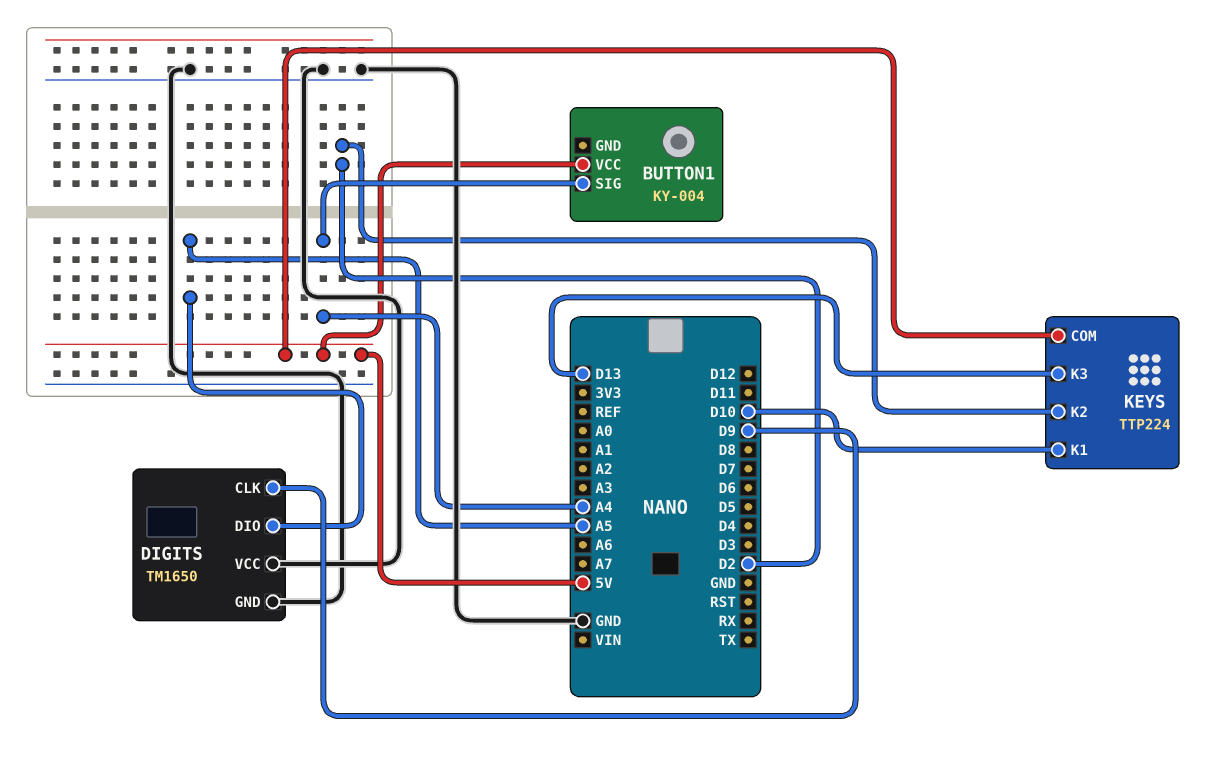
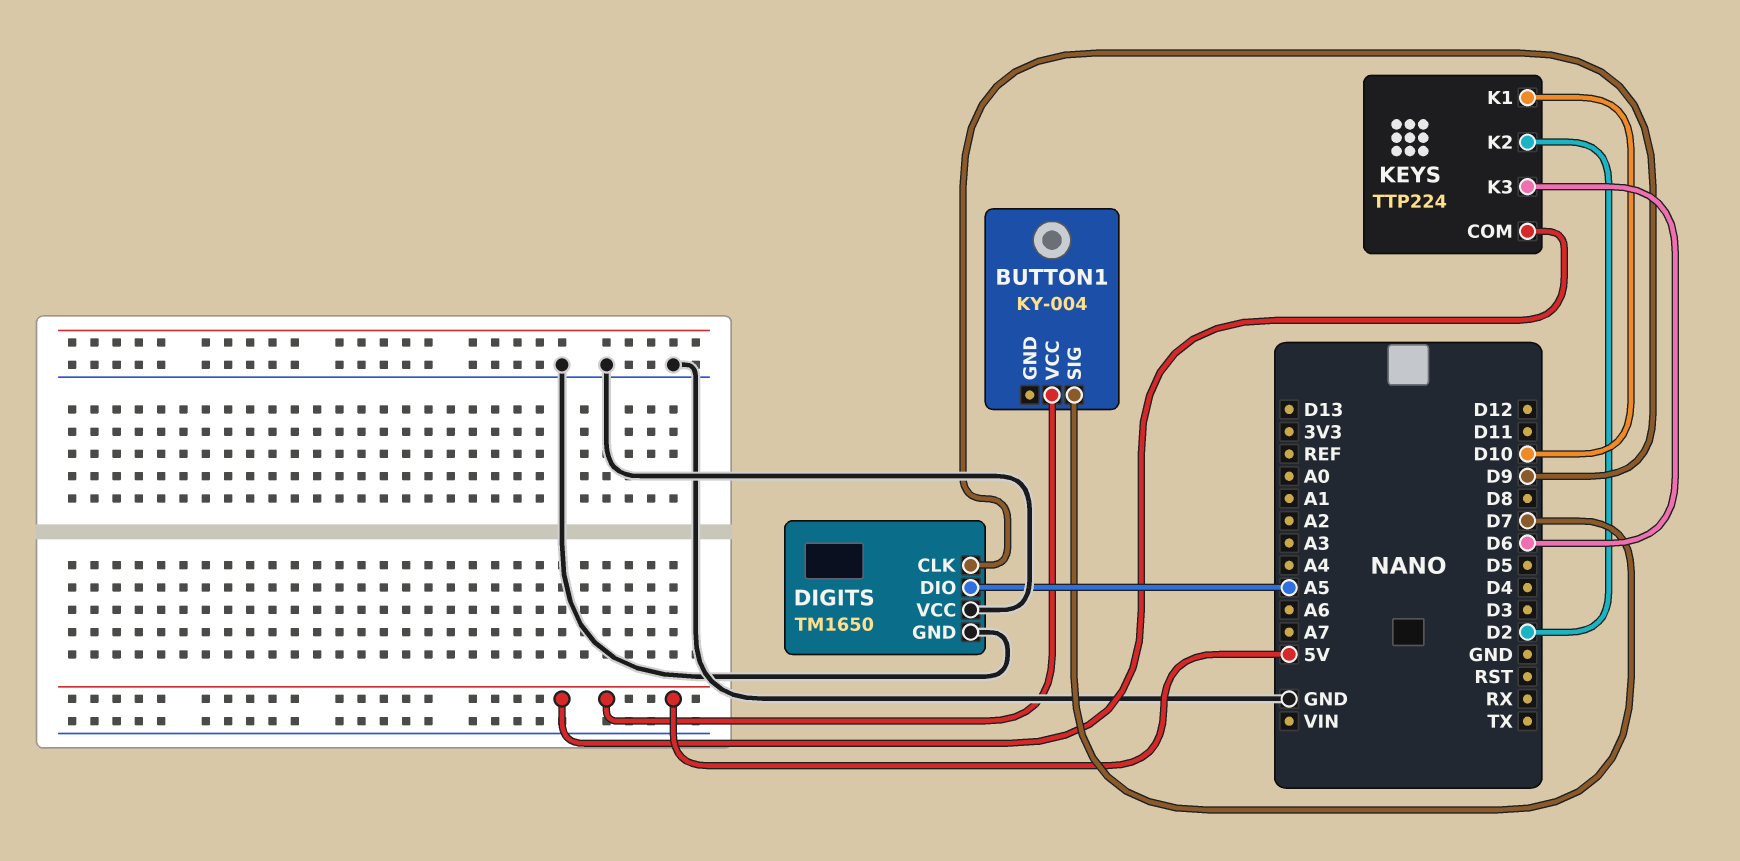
BUTTON1 pin SIG: A4 -> D7
KEYS pin K3: D13 -> D6

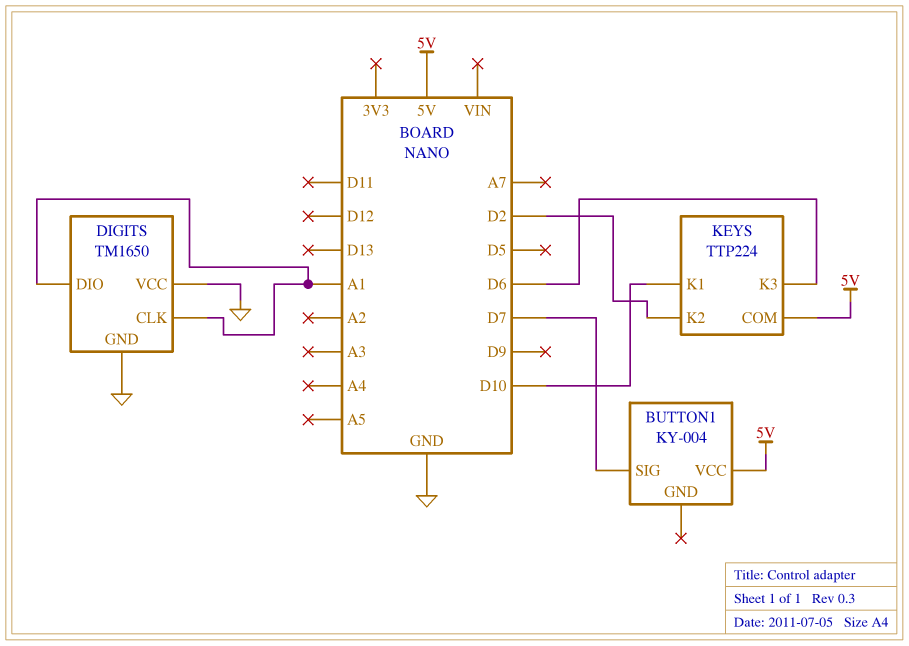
DIGITS pin CLK: D9 -> A1
DIGITS pin DIO: A5 -> A1

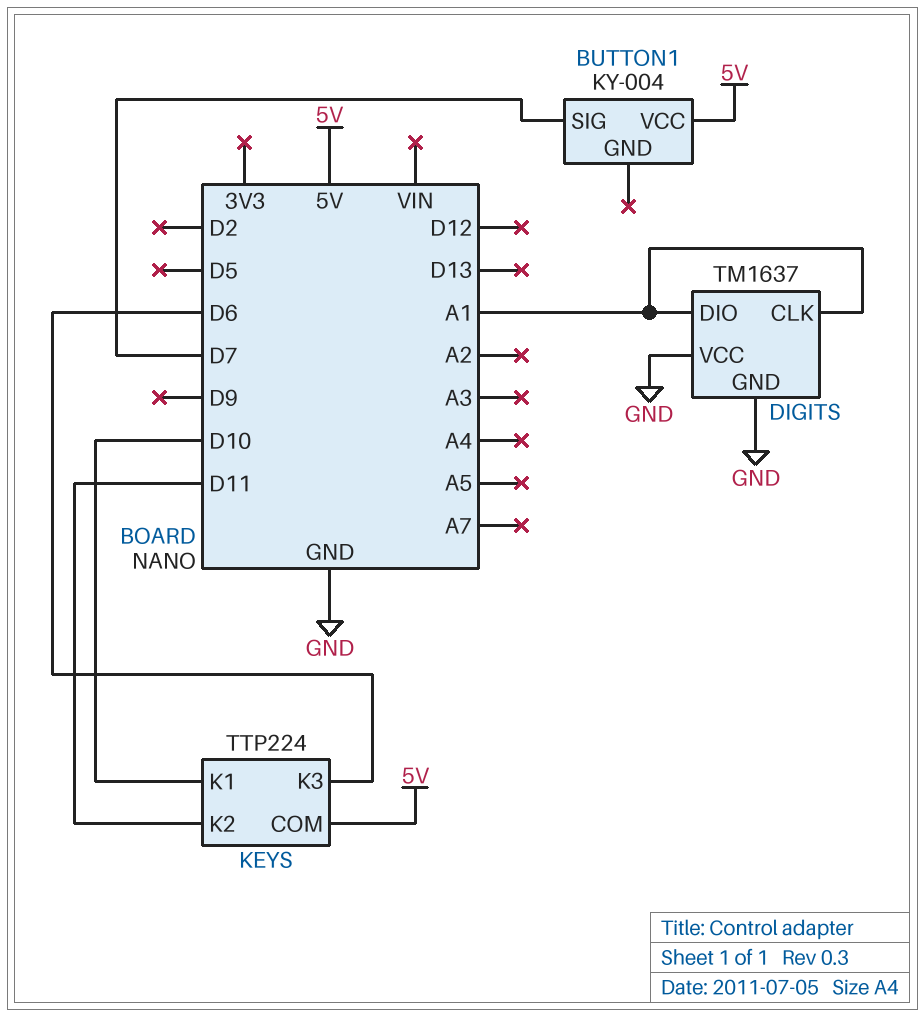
DIGITS: TM1650 -> TM1637
KEYS pin K2: D2 -> D11

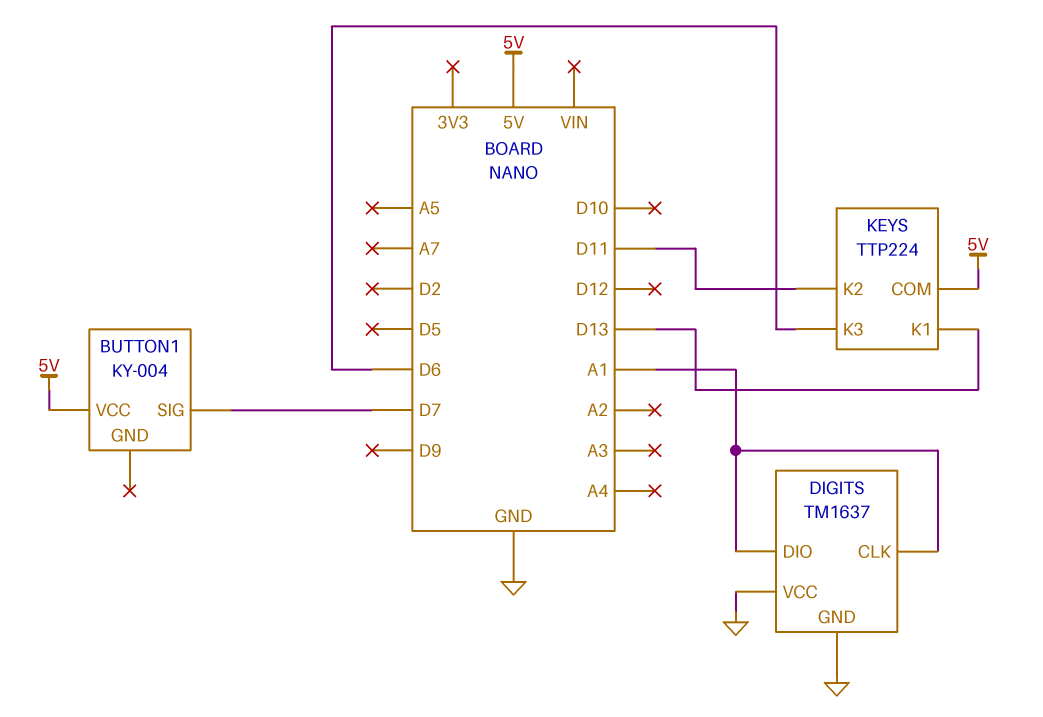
KEYS pin K1: D10 -> D13

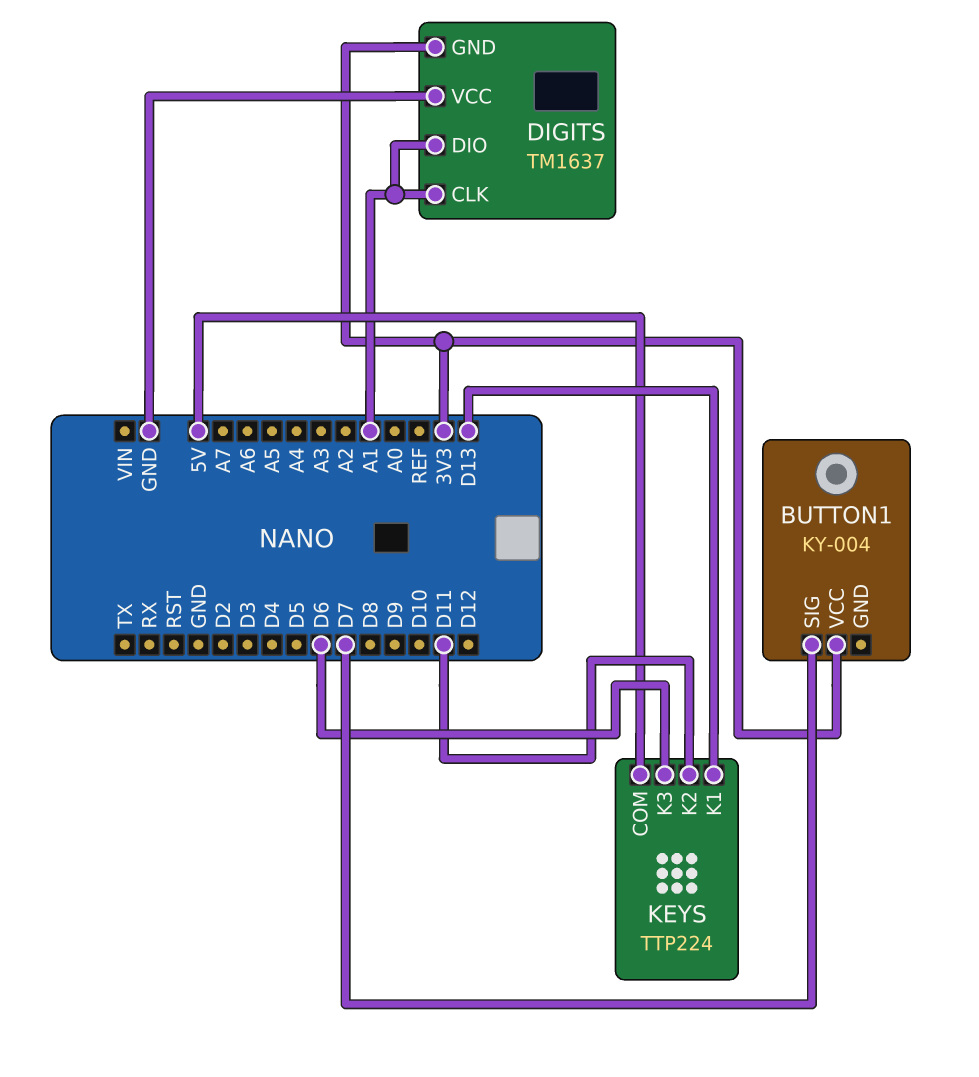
BUTTON1 pin VCC: 5V -> 3V3
DIGITS pin GND: GND -> 3V3

